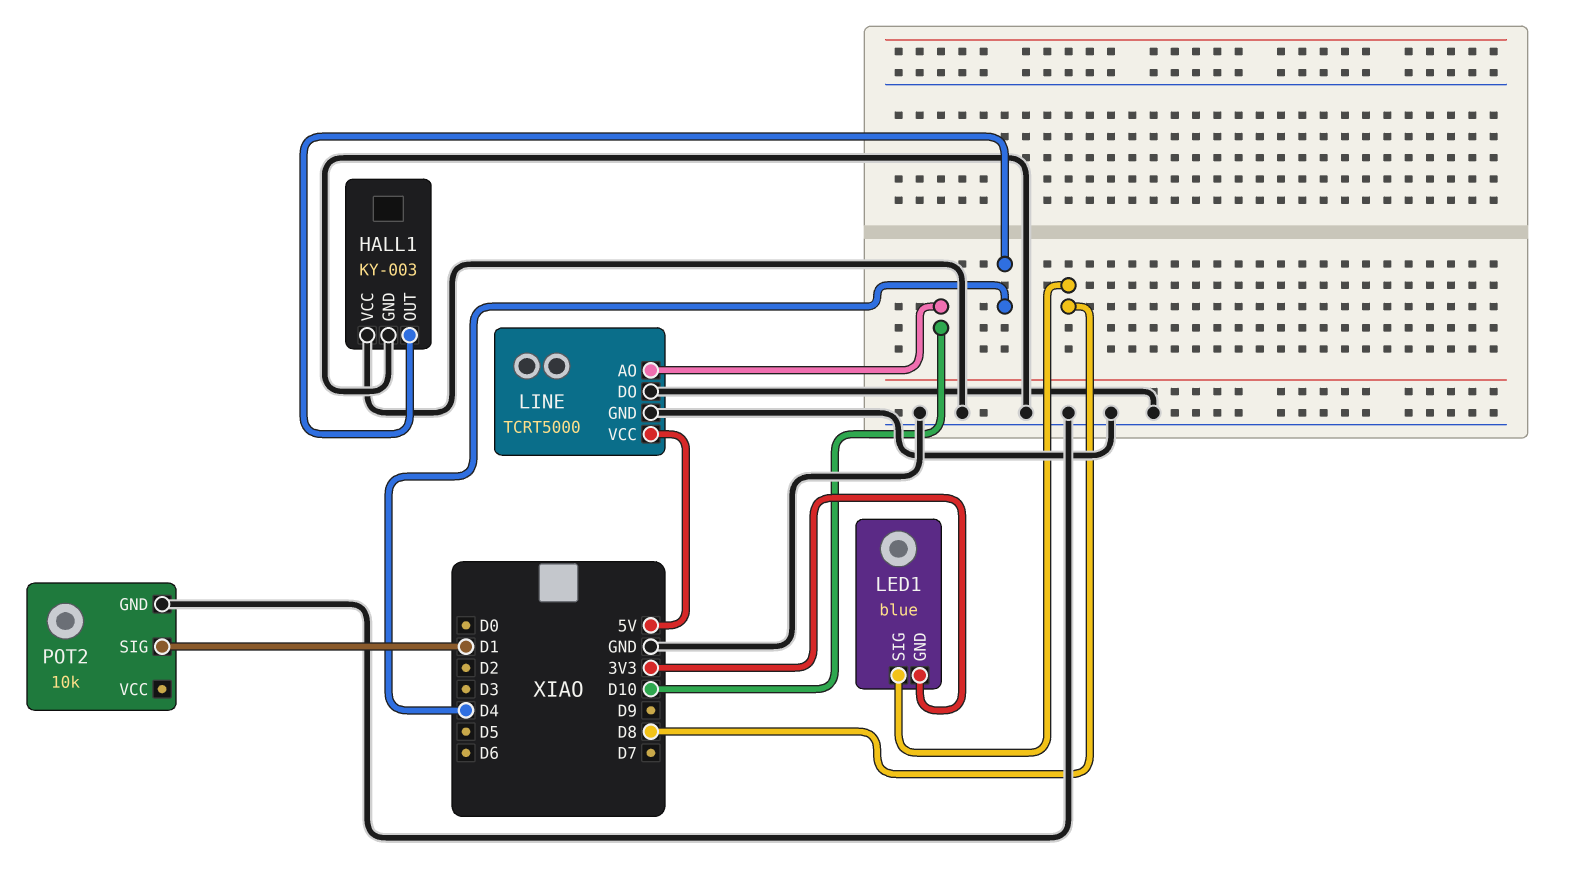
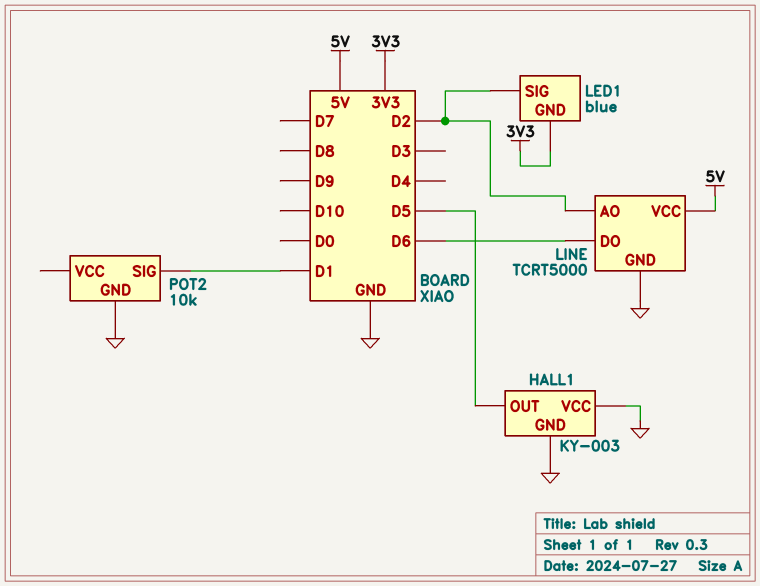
HALL1 pin OUT: D4 -> D5
LED1 pin SIG: D8 -> D2
LINE pin AO: D10 -> D2
LINE pin DO: GND -> D6

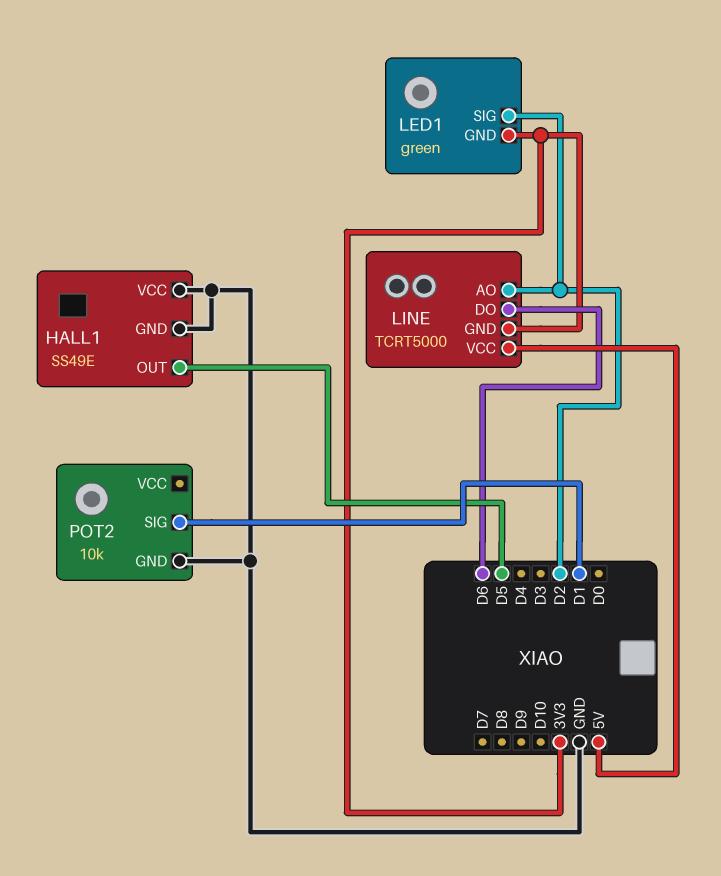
HALL1: KY-003 -> SS49E
LED1: blue -> green
LINE pin GND: GND -> 3V3

